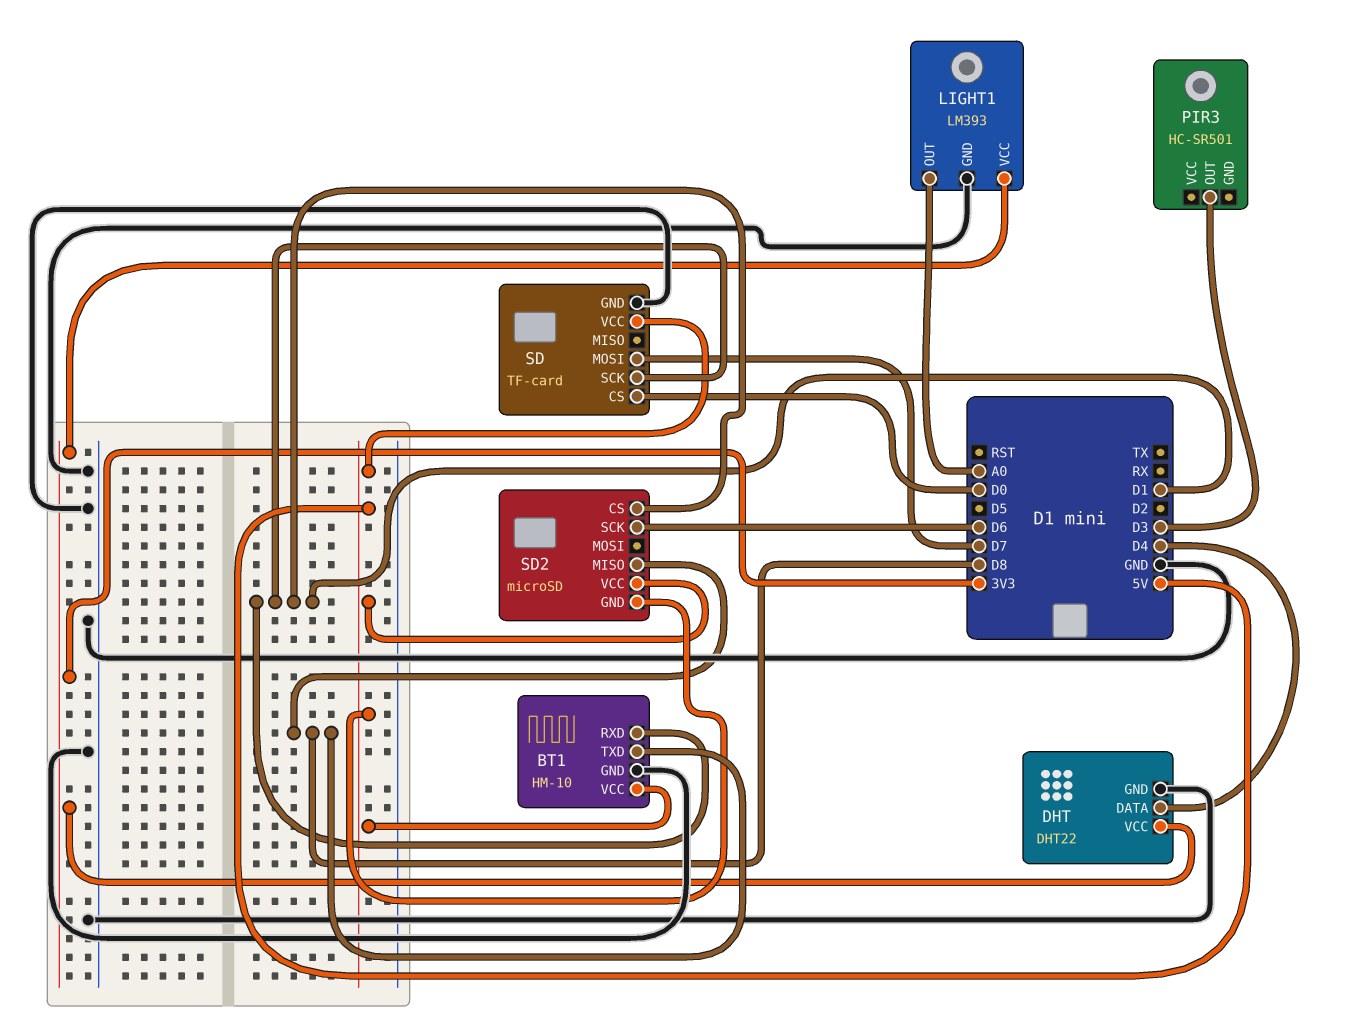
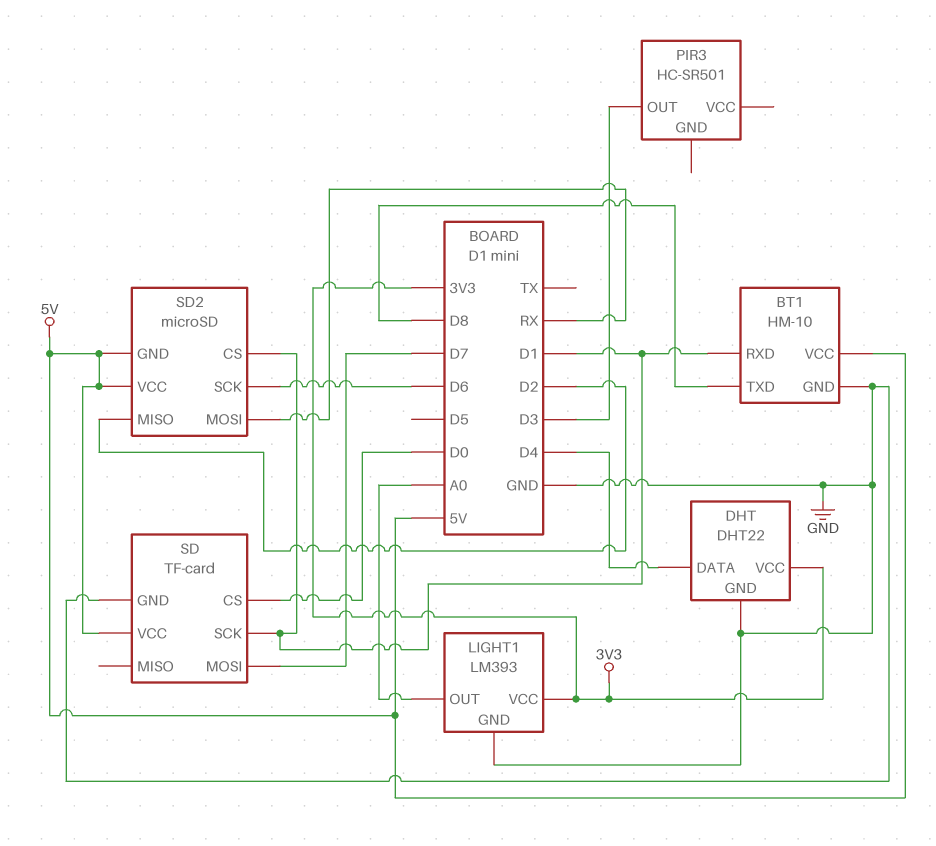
SD2 pin MISO: D8 -> D2
SD2 pin MOSI: none -> RX

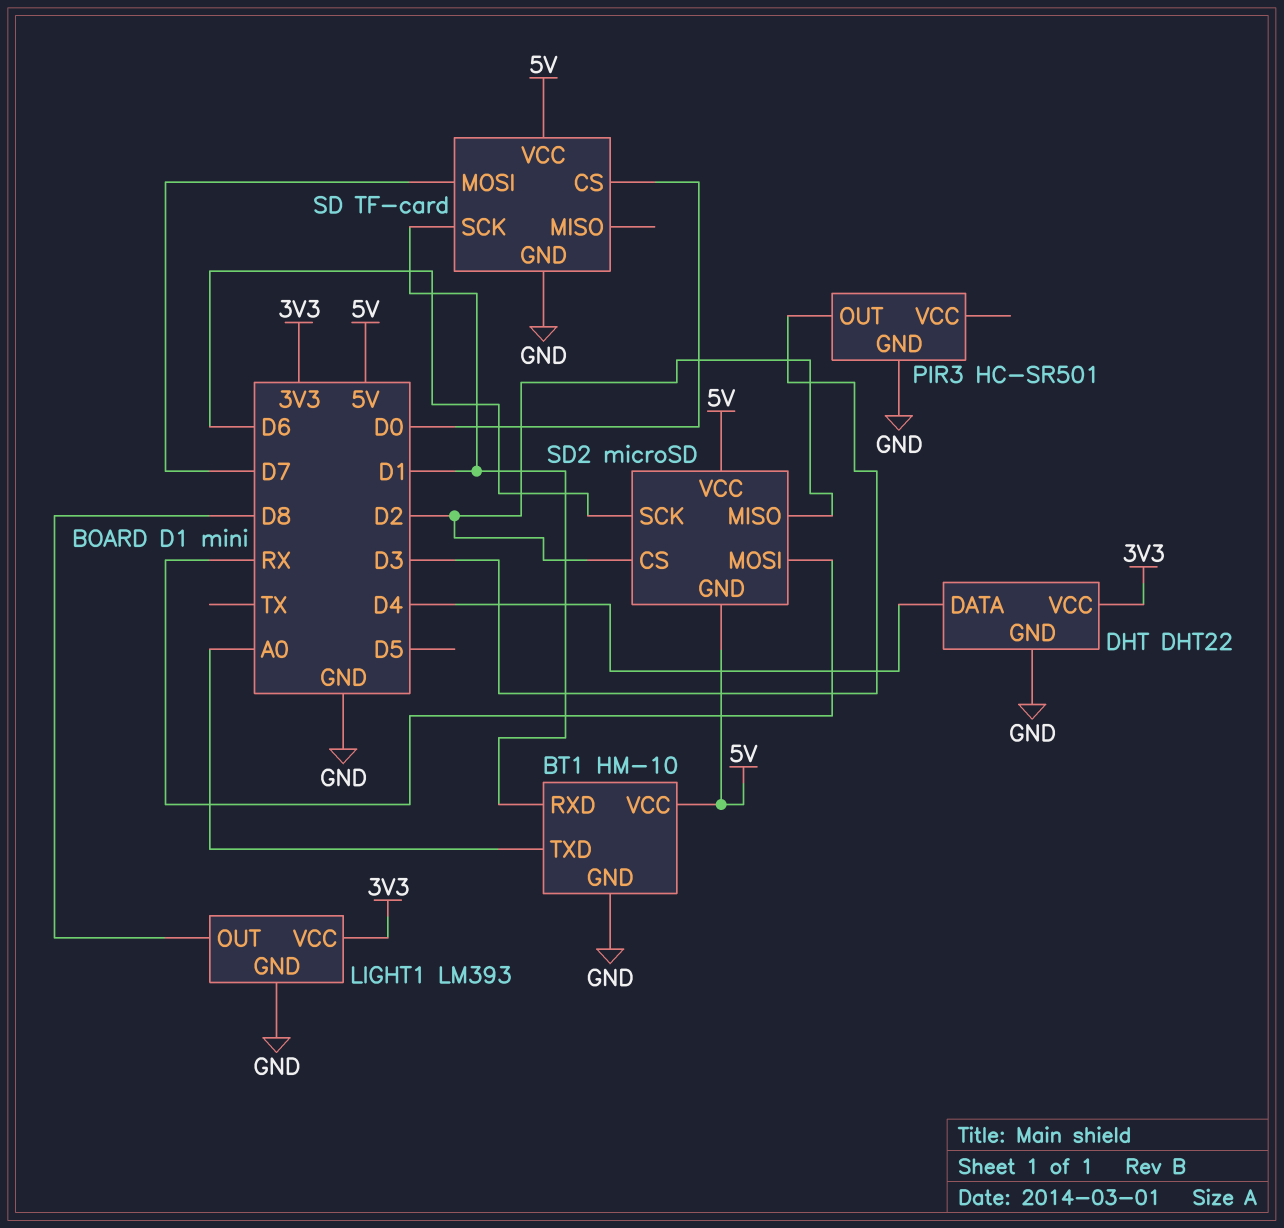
BT1 pin TXD: D8 -> A0
LIGHT1 pin OUT: A0 -> D8
PIR3 pin GND: none -> GND
SD2 pin CS: D1 -> D2

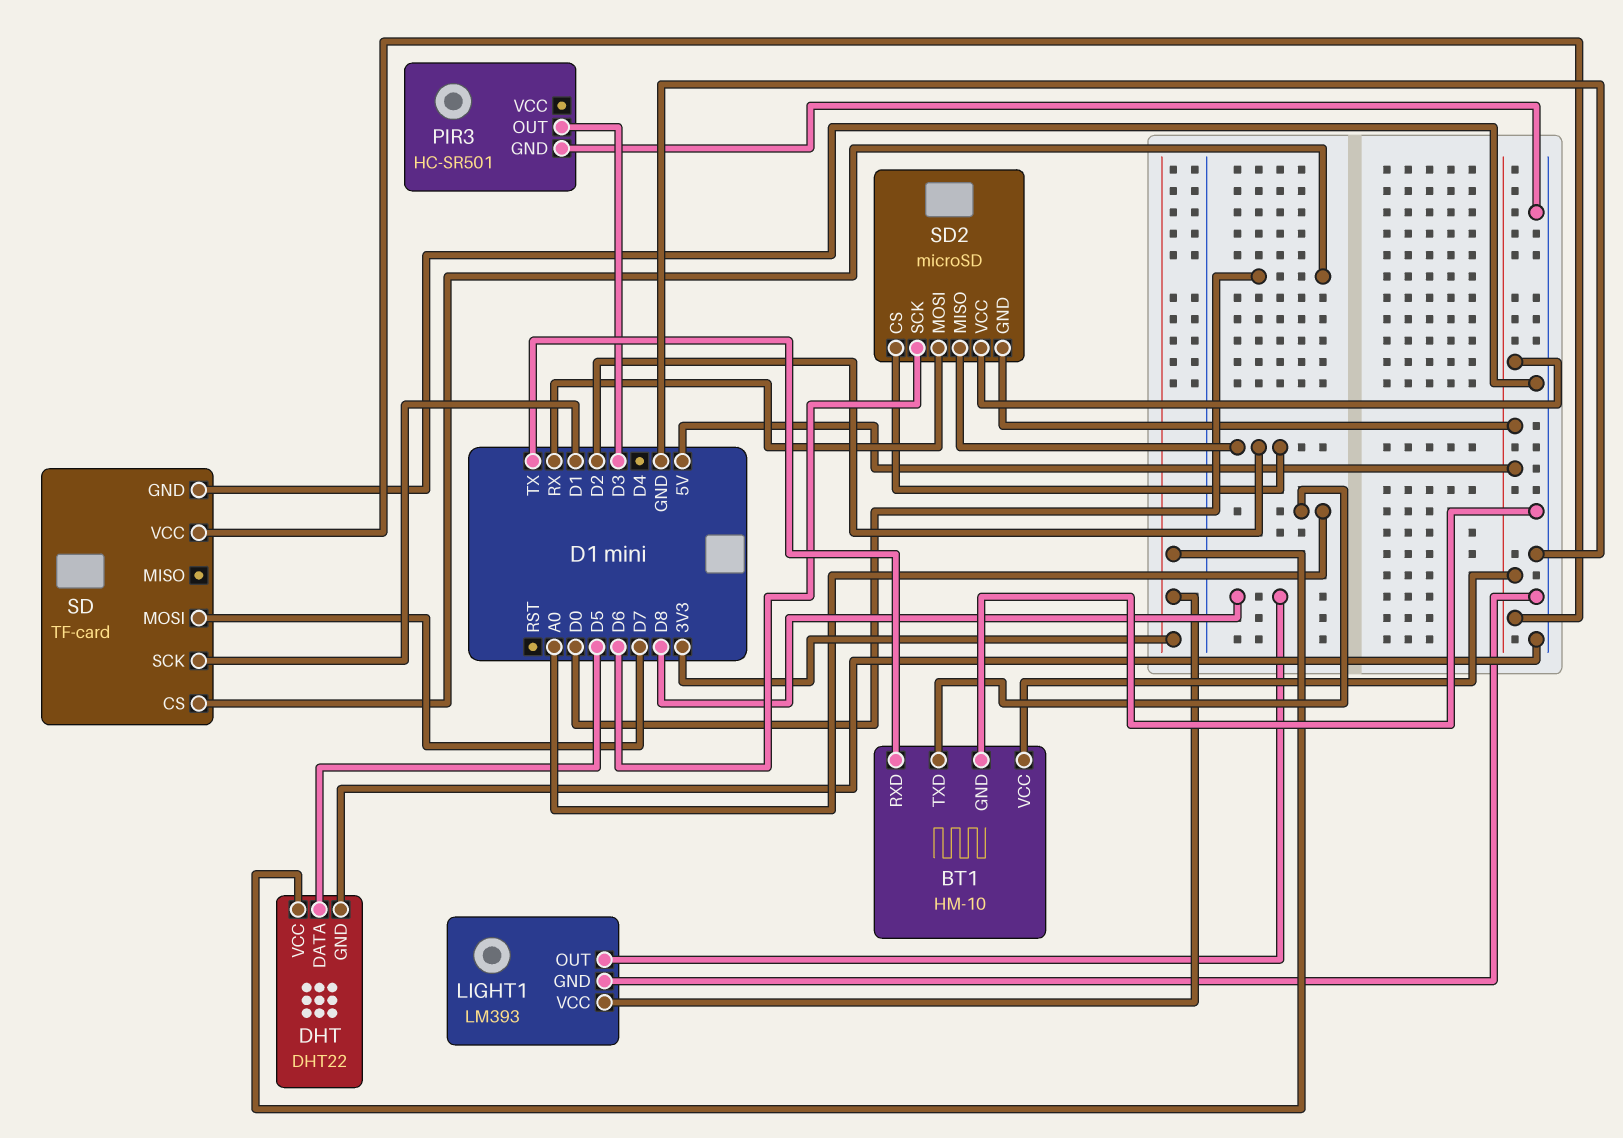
BT1 pin RXD: D1 -> TX
DHT pin DATA: D4 -> D5

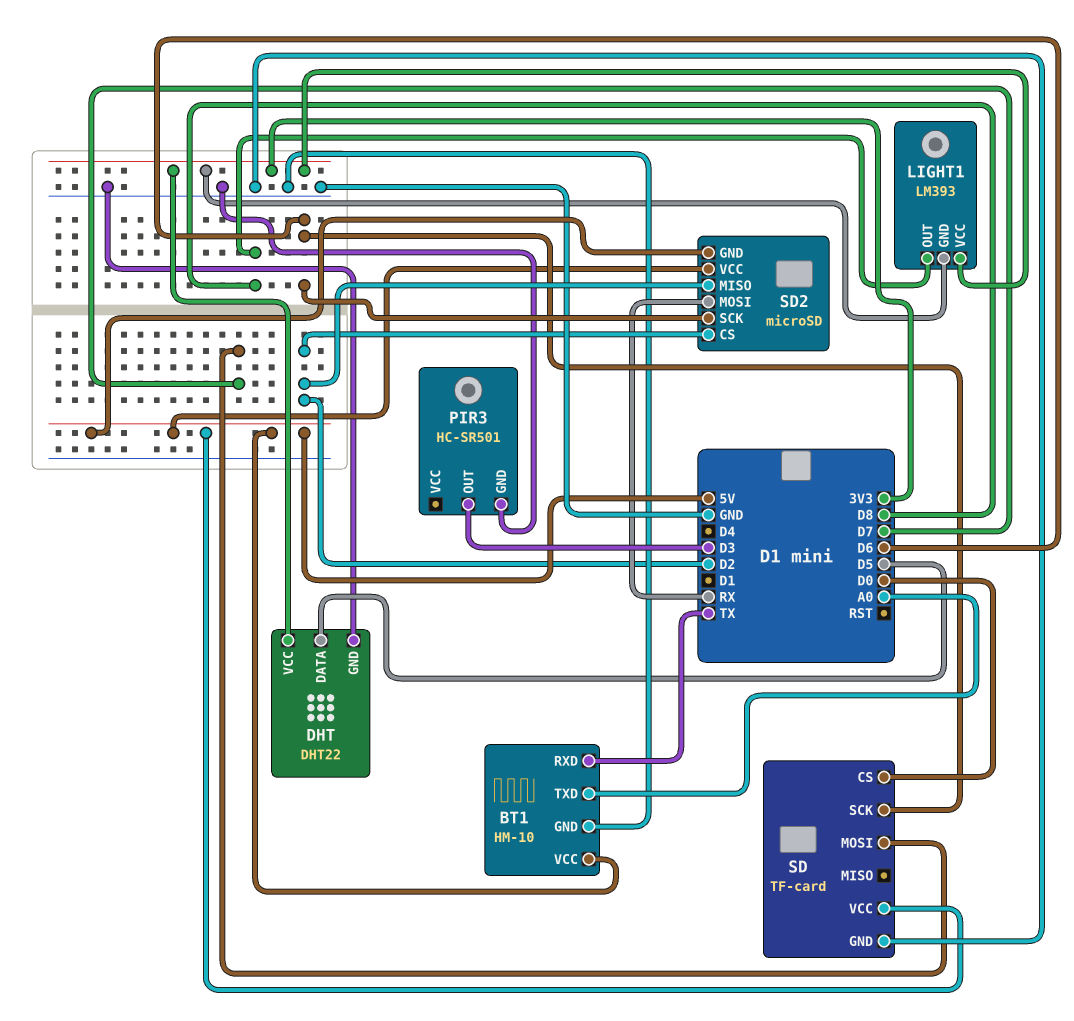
LIGHT1 pin GND: GND -> 3V3
SD pin SCK: D1 -> D6

